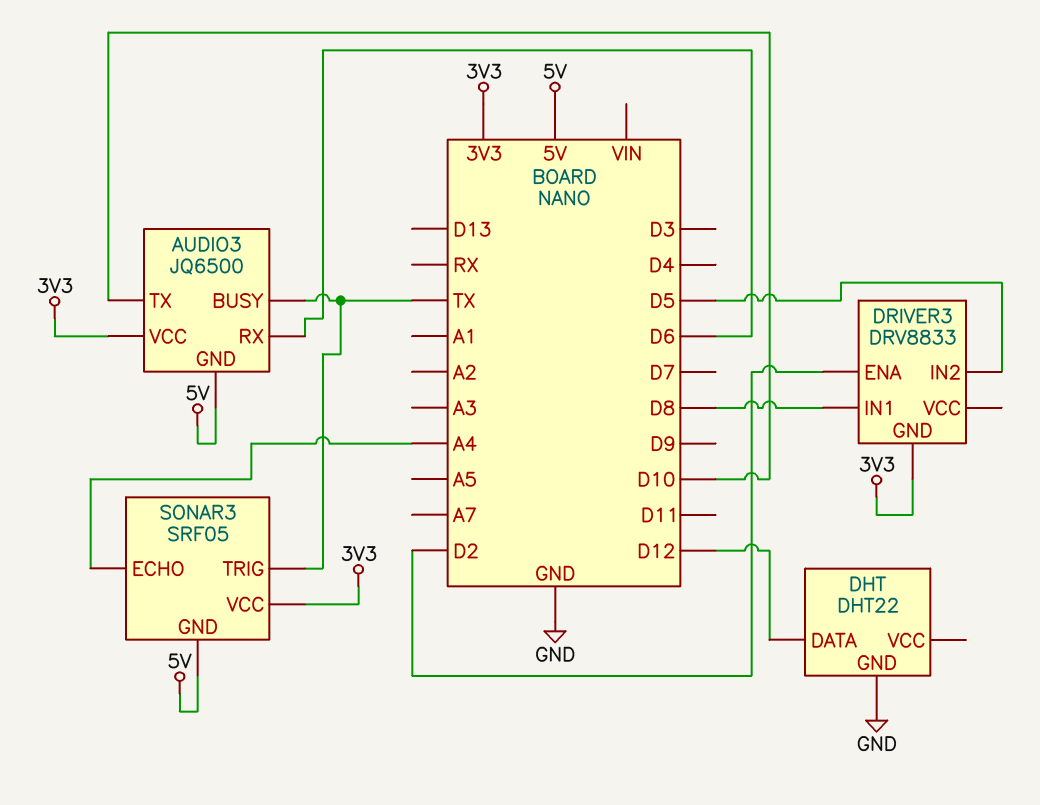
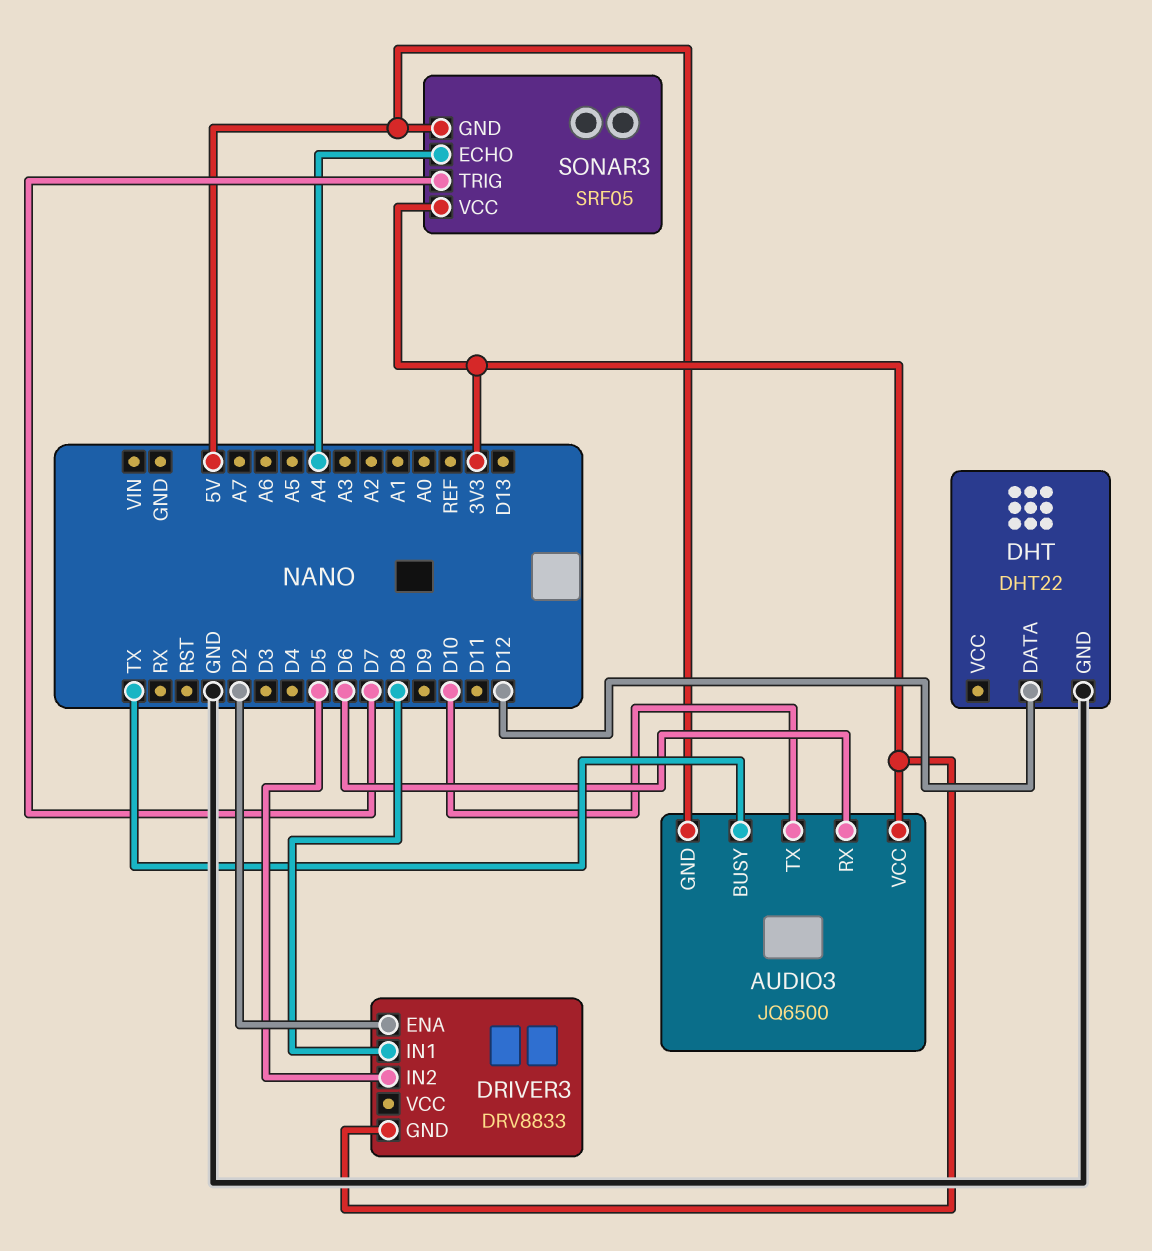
SONAR3 pin TRIG: TX -> D7

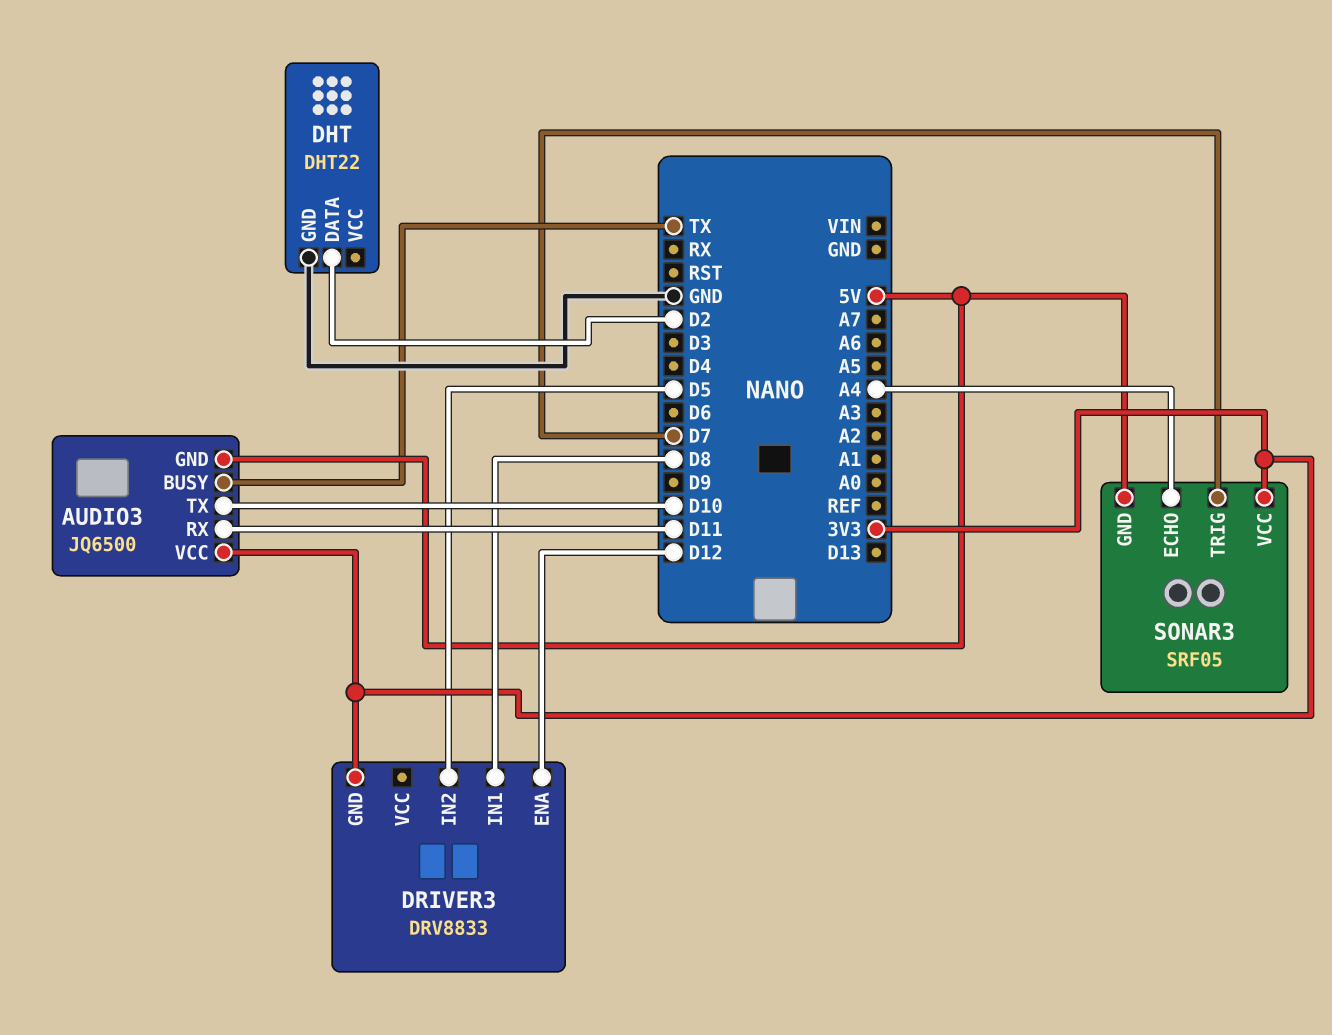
AUDIO3 pin RX: D6 -> D11
DHT pin DATA: D12 -> D2
DRIVER3 pin ENA: D2 -> D12

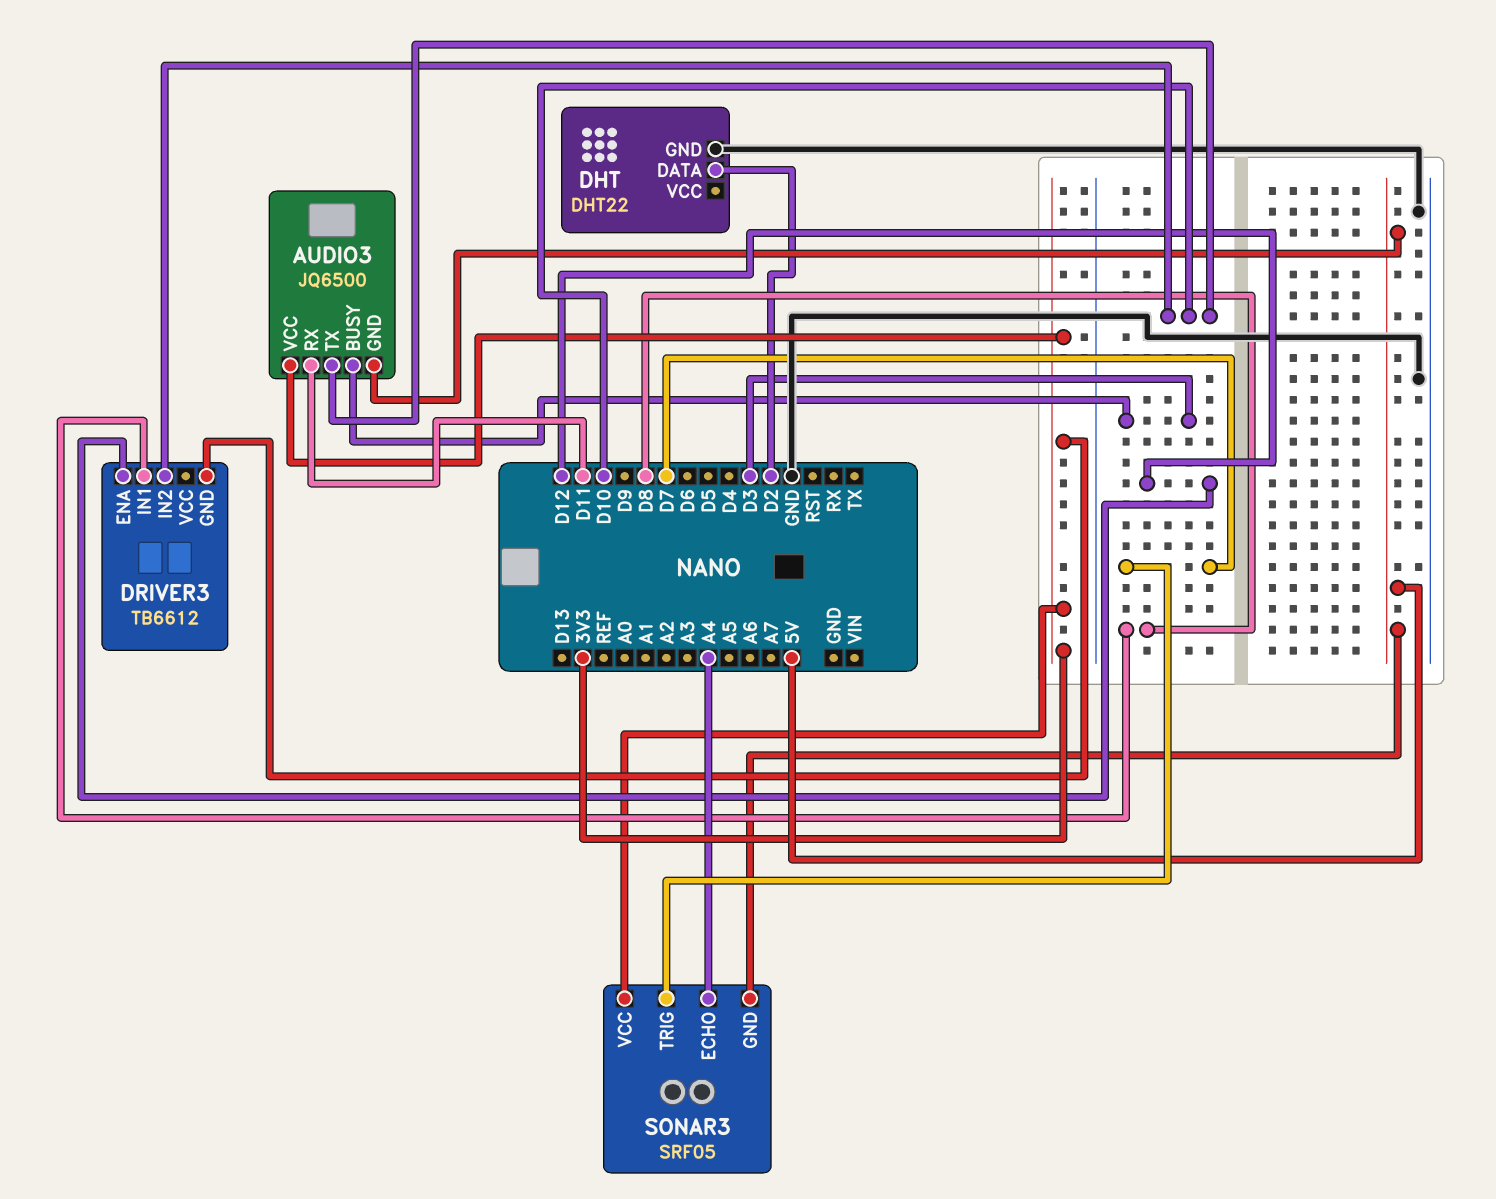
AUDIO3 pin BUSY: TX -> D3
DRIVER3: DRV8833 -> TB6612
DRIVER3 pin IN2: D5 -> D10

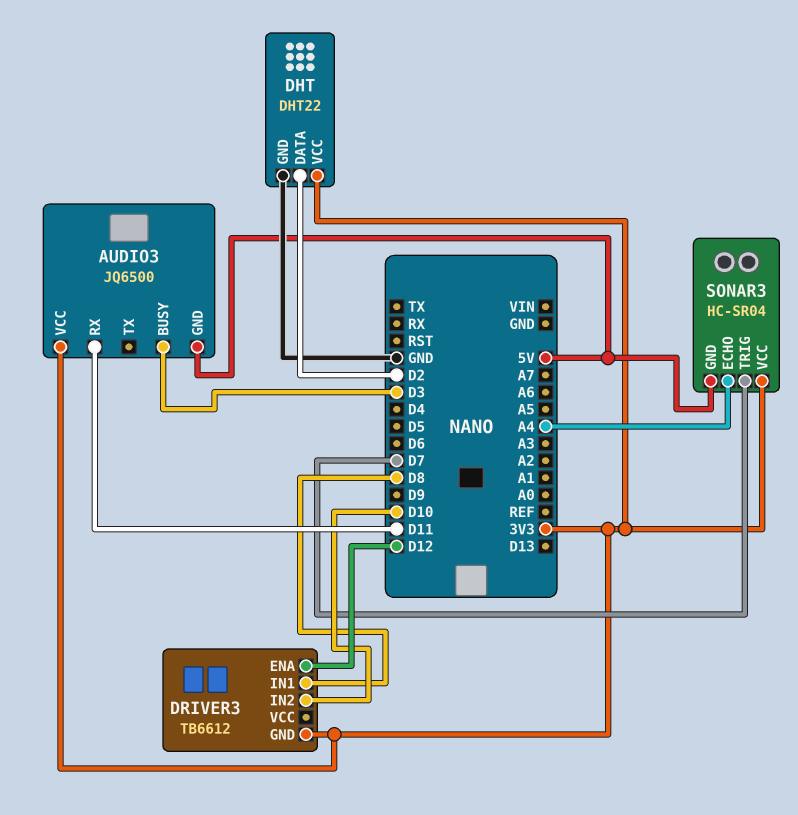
AUDIO3 pin TX: D10 -> none
DHT pin VCC: none -> 3V3
SONAR3: SRF05 -> HC-SR04

